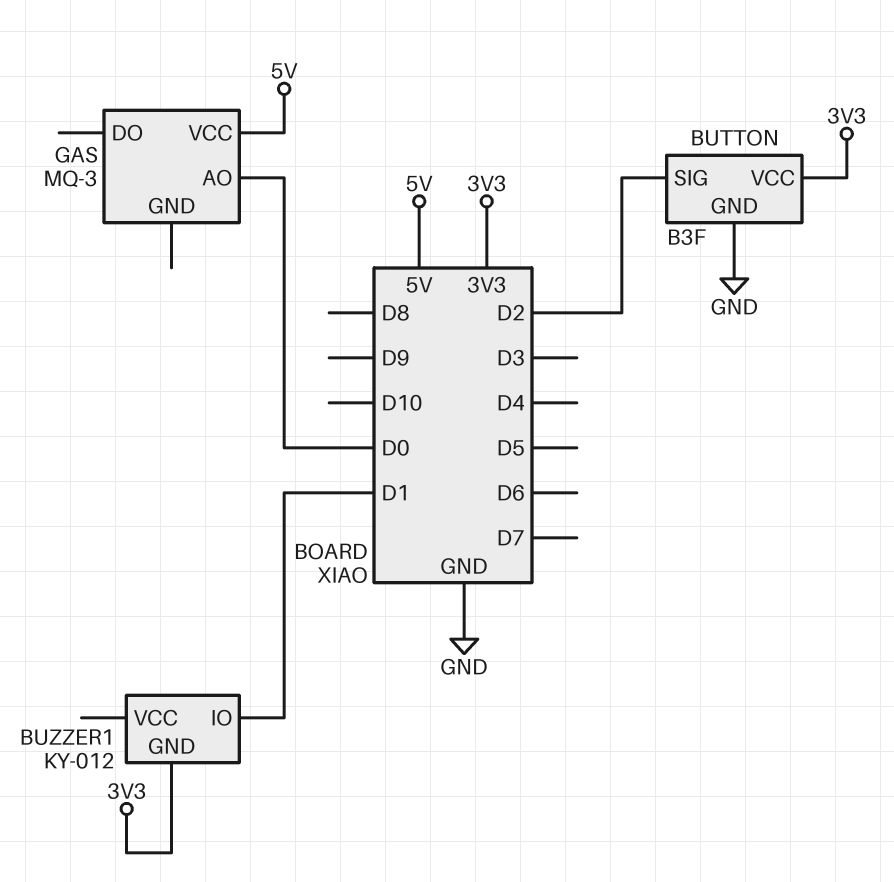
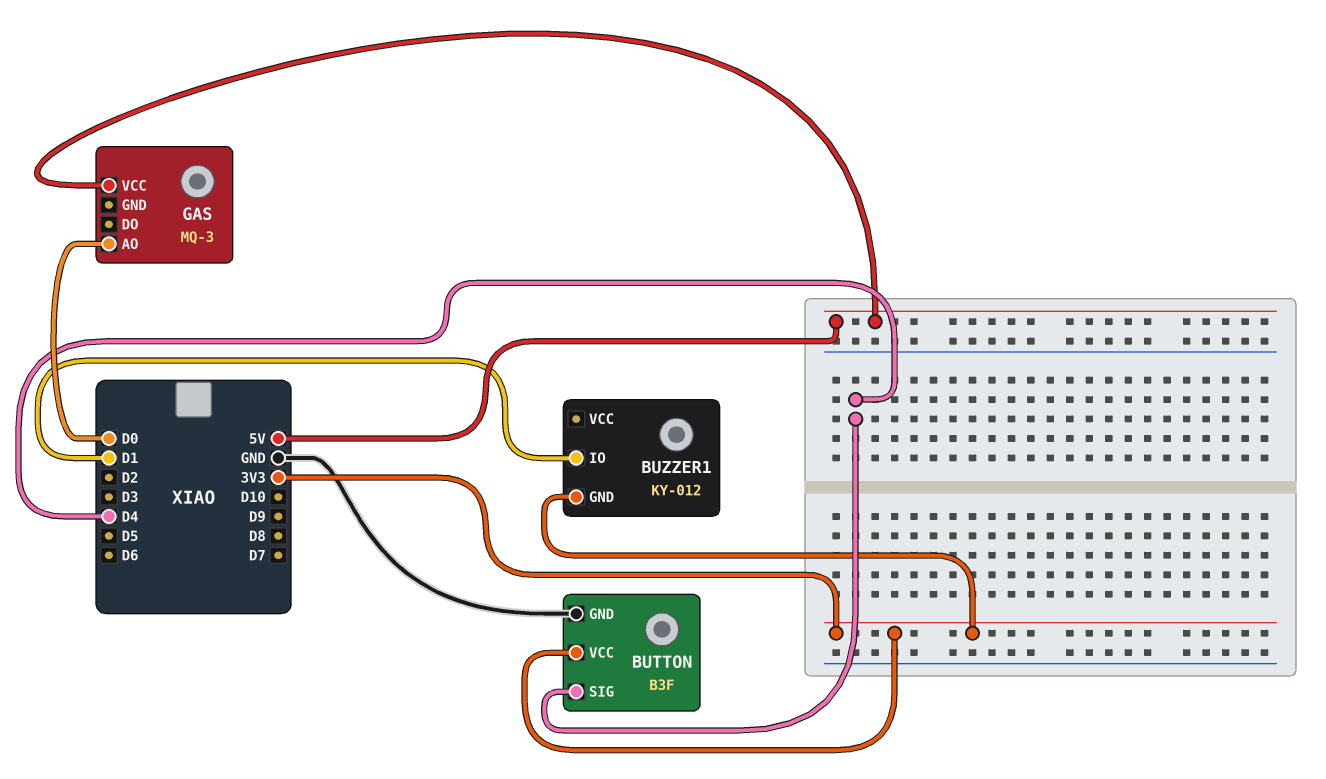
BUTTON pin SIG: D2 -> D4

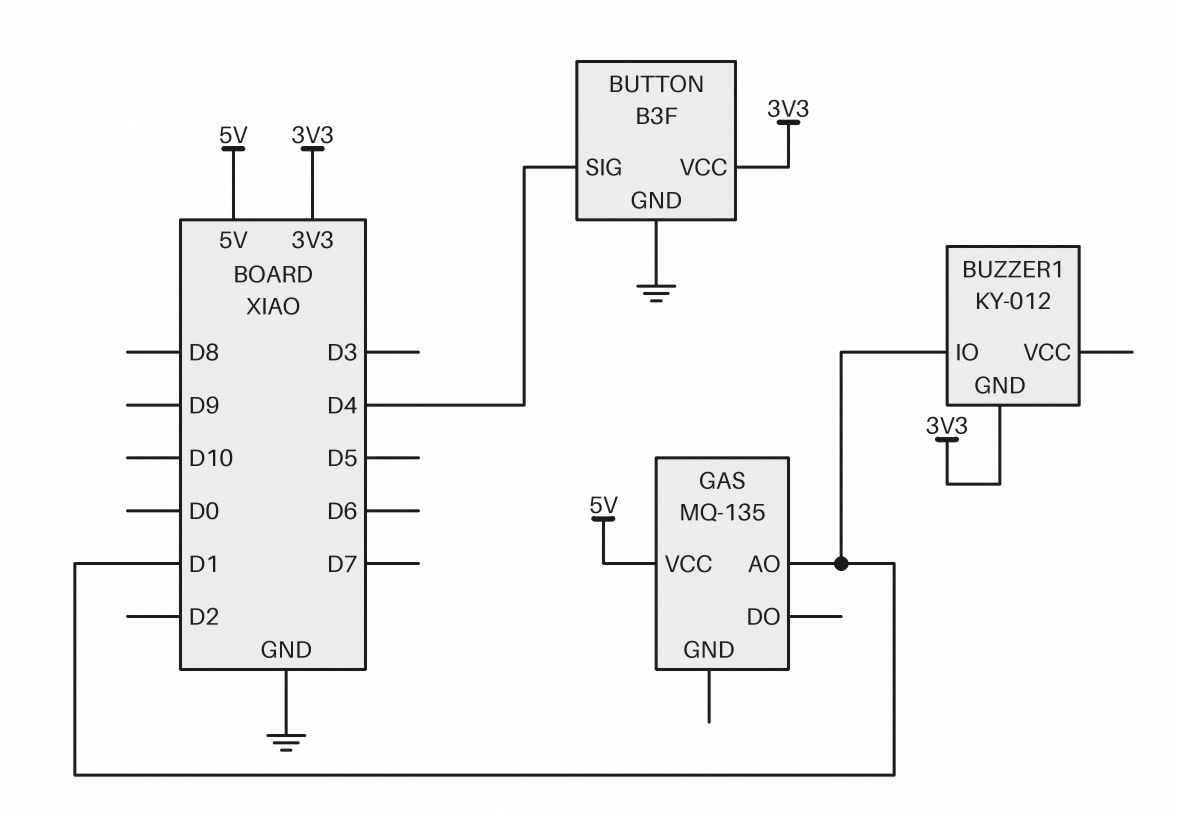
GAS: MQ-3 -> MQ-135
GAS pin AO: D0 -> D1

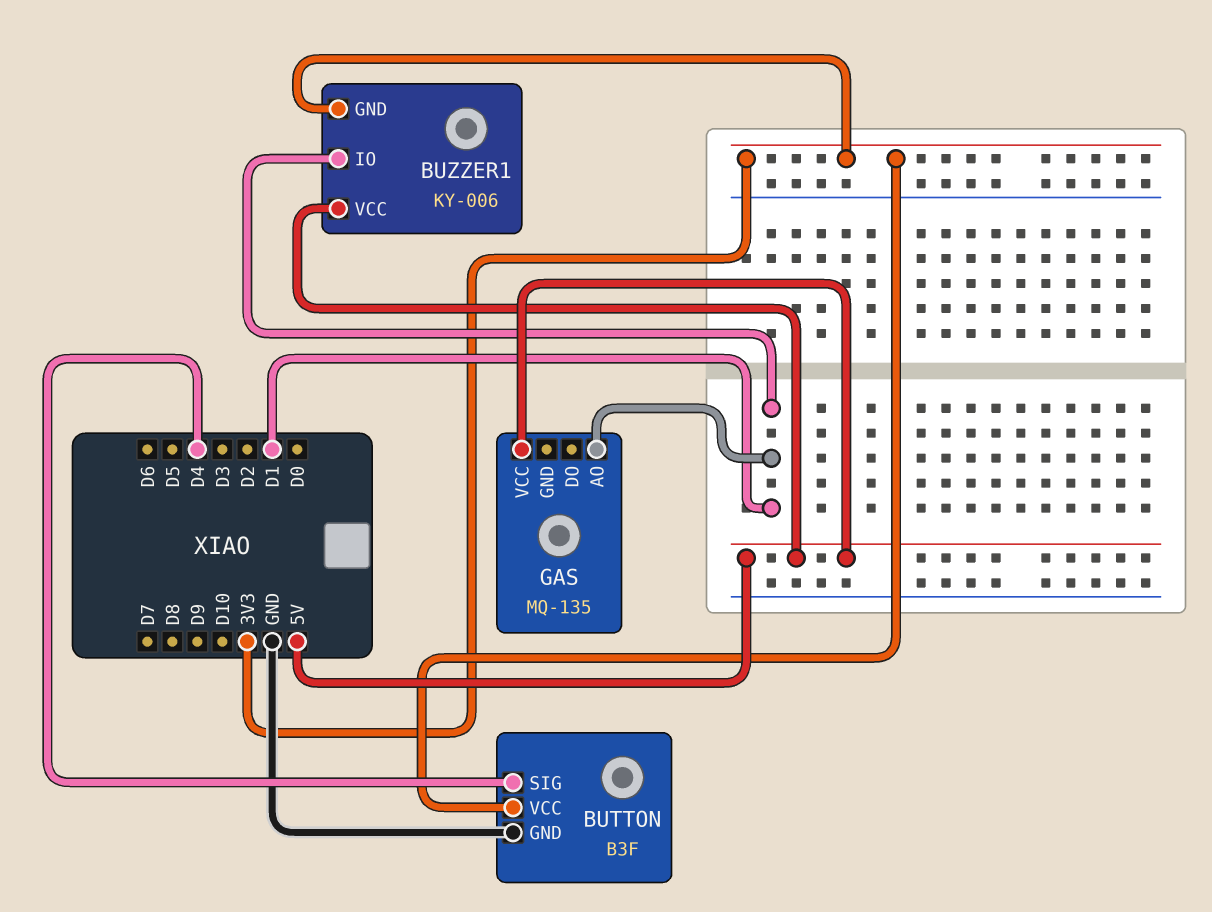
BUZZER1: KY-012 -> KY-006
BUZZER1 pin VCC: none -> 5V

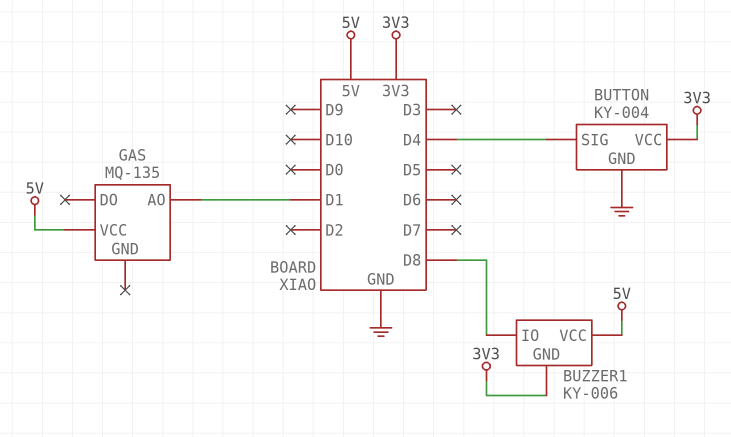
BUTTON: B3F -> KY-004
BUZZER1 pin IO: D1 -> D8

